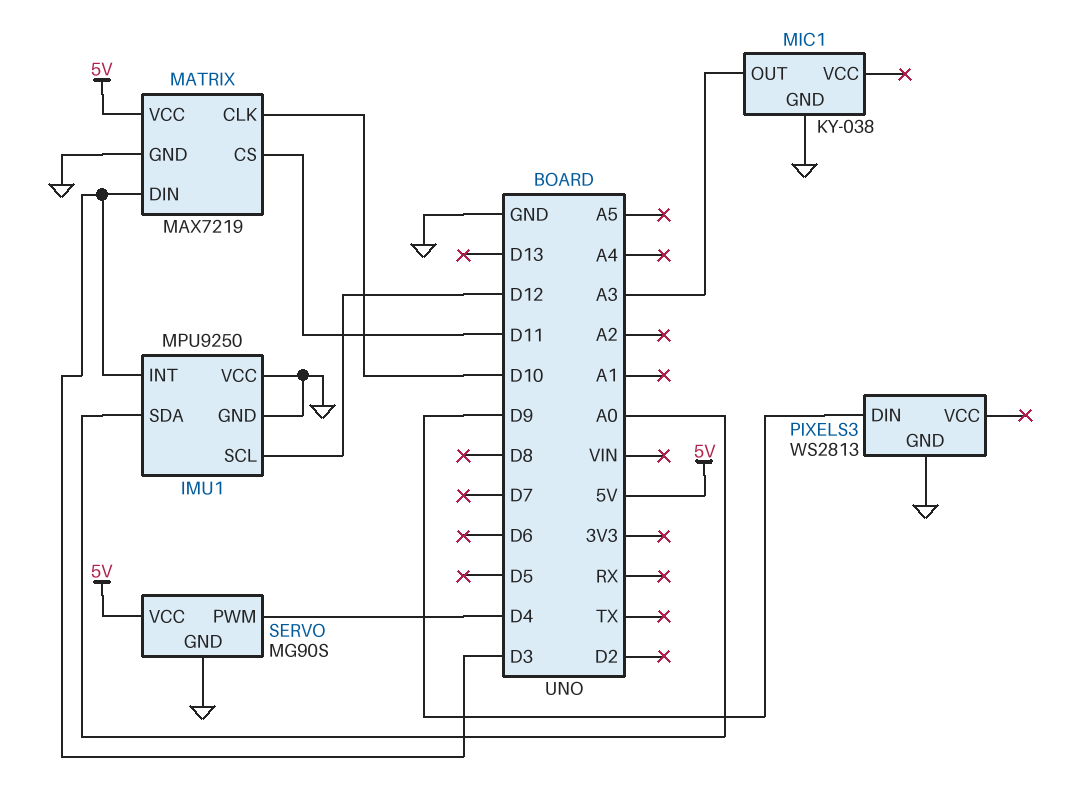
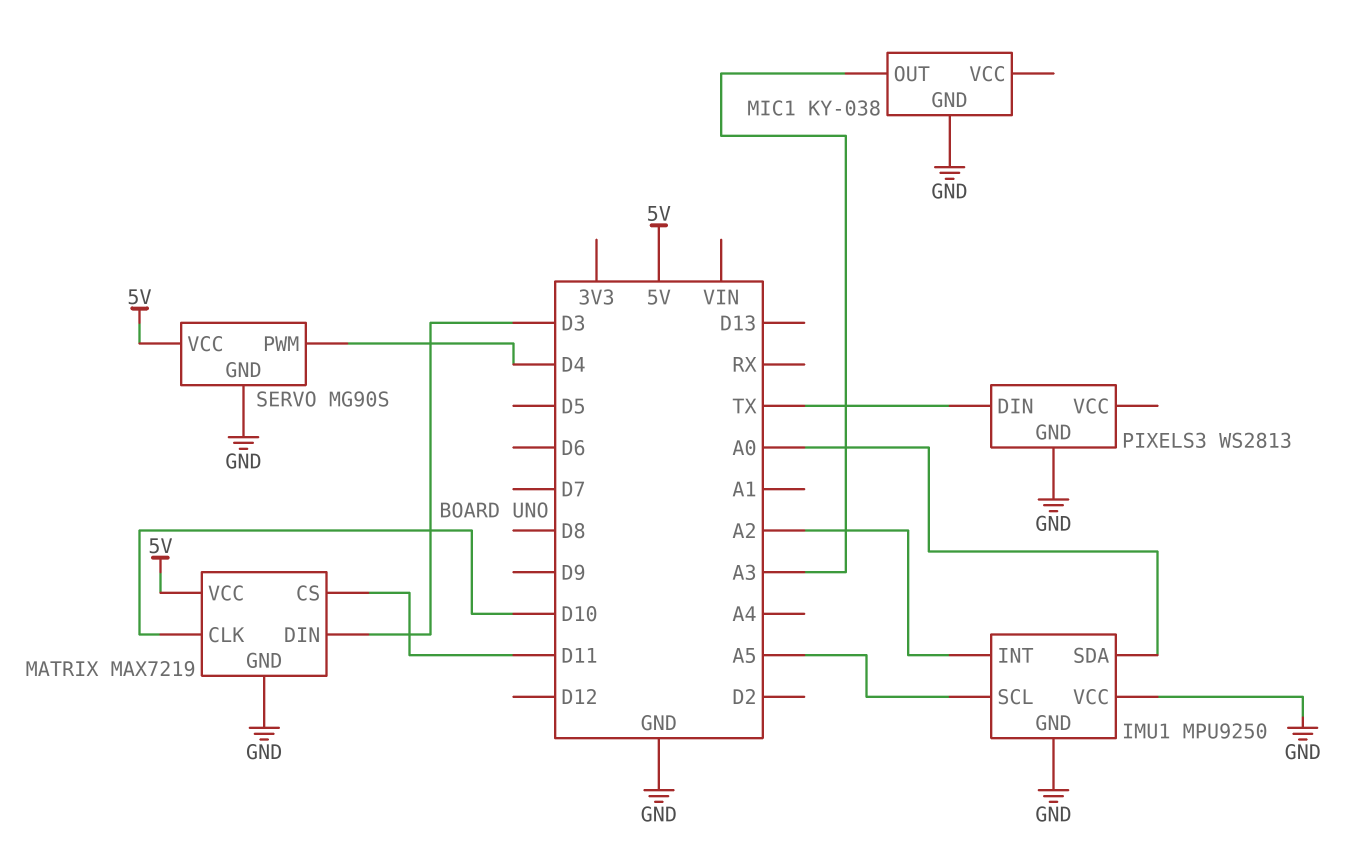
IMU1 pin INT: D3 -> A2
IMU1 pin SCL: D12 -> A5
PIXELS3 pin DIN: D9 -> TX

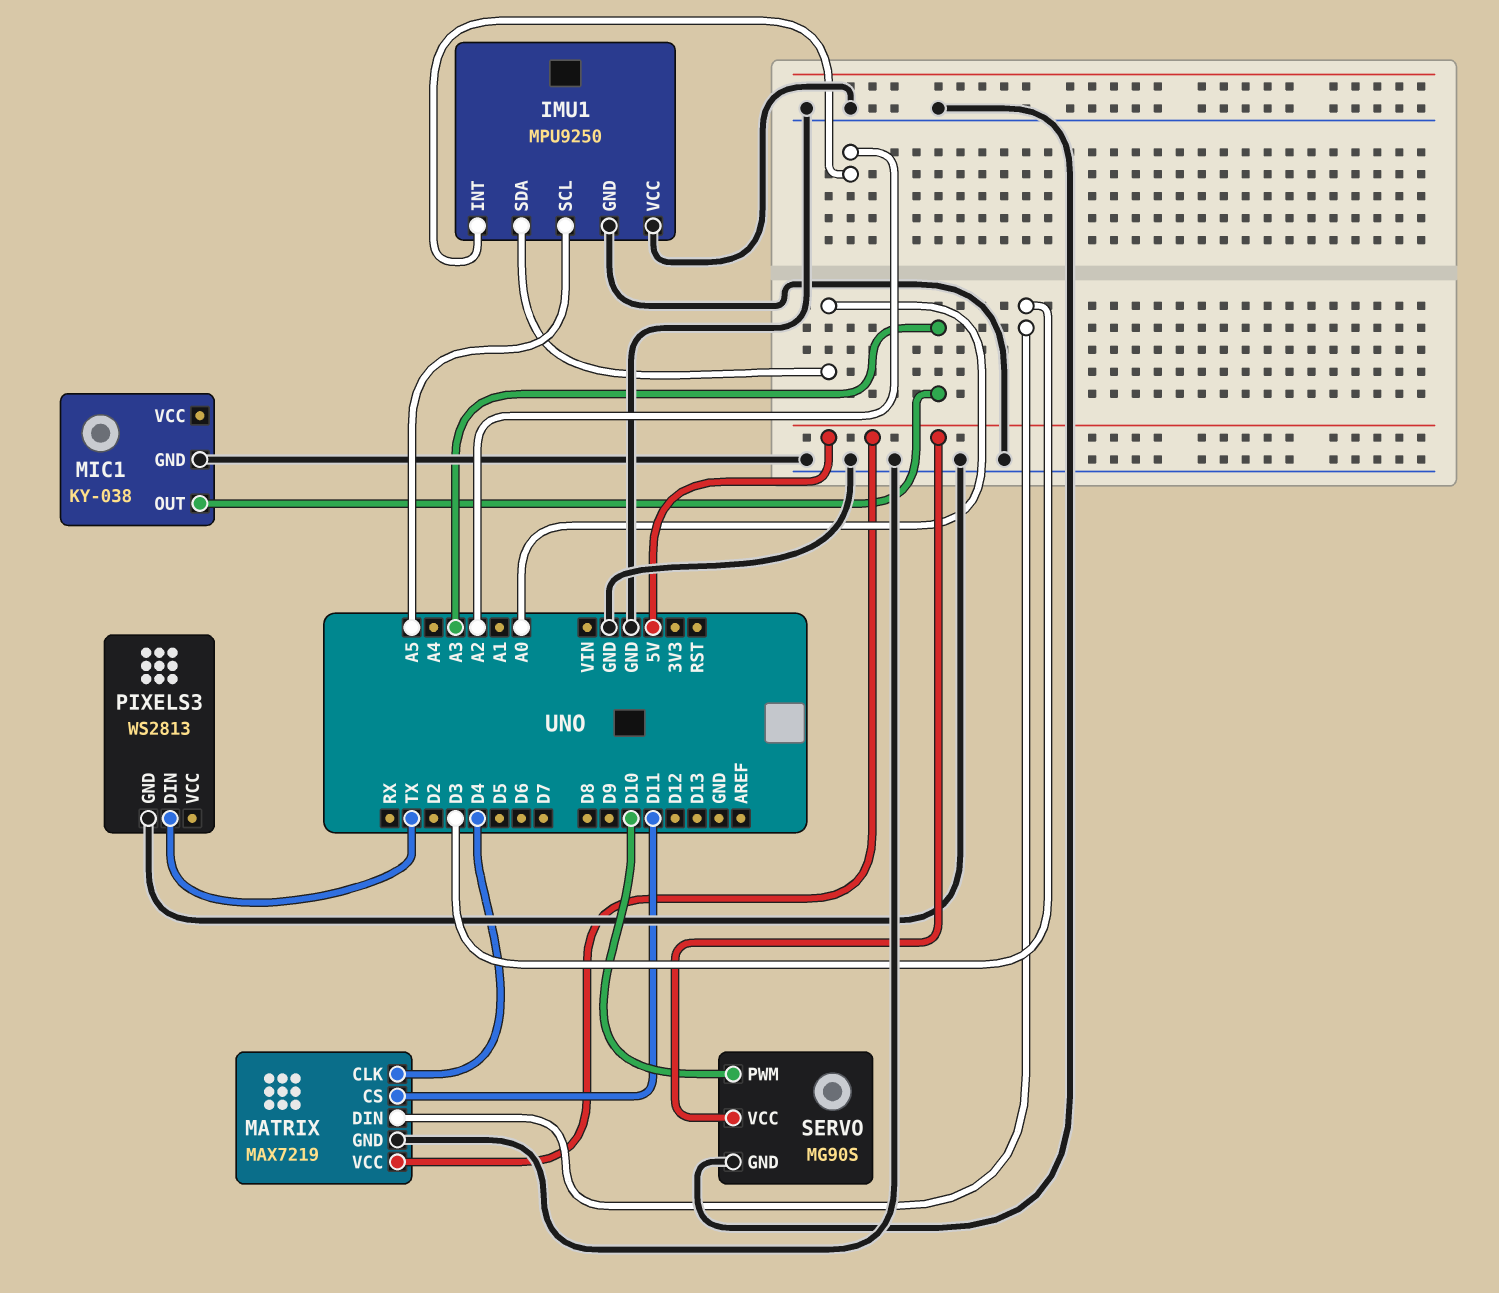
MATRIX pin CLK: D10 -> D4
SERVO pin PWM: D4 -> D10

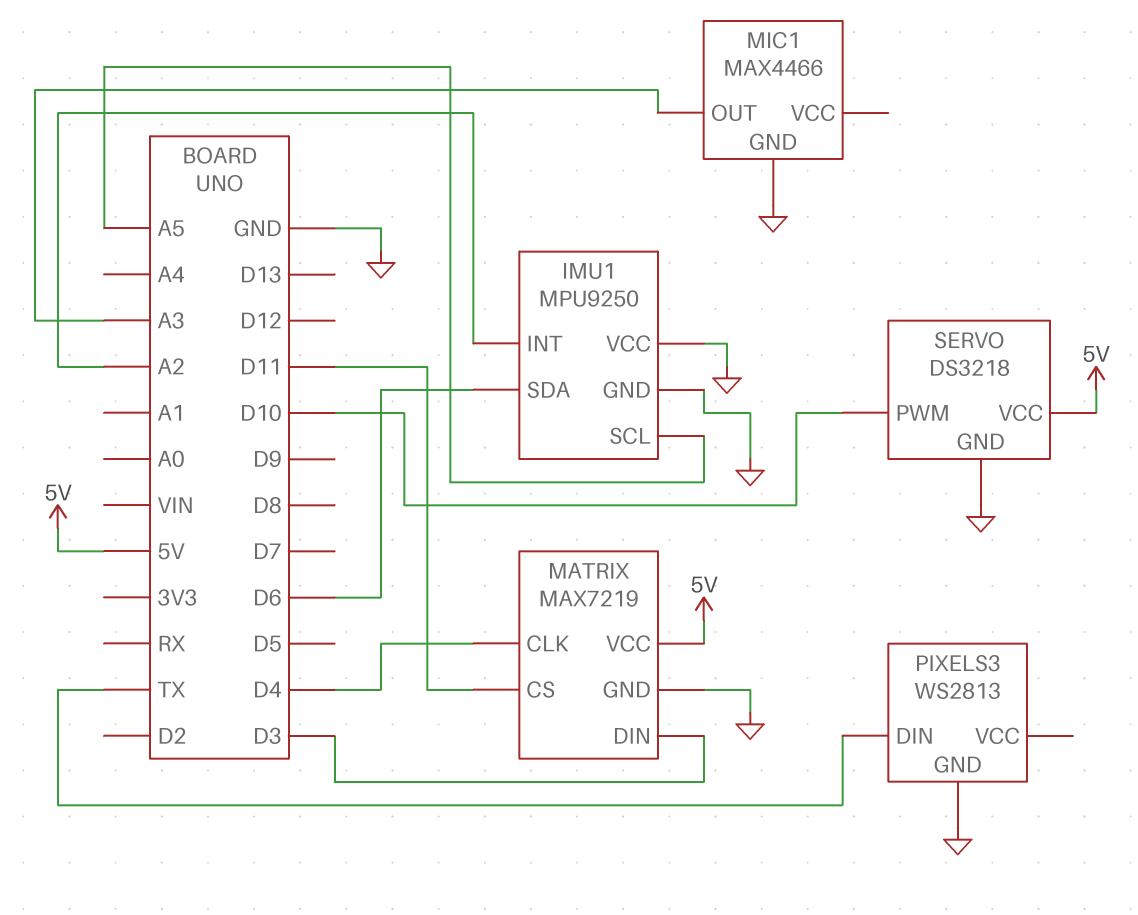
IMU1 pin SDA: A0 -> D6
MIC1: KY-038 -> MAX4466
SERVO: MG90S -> DS3218

